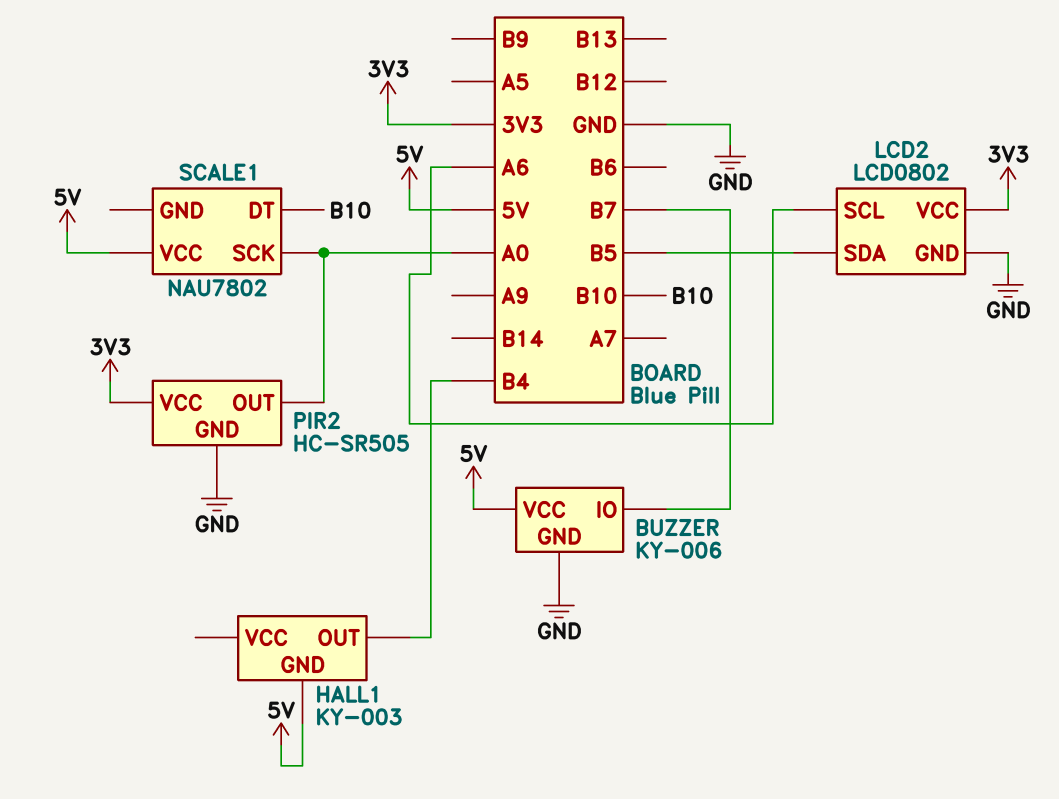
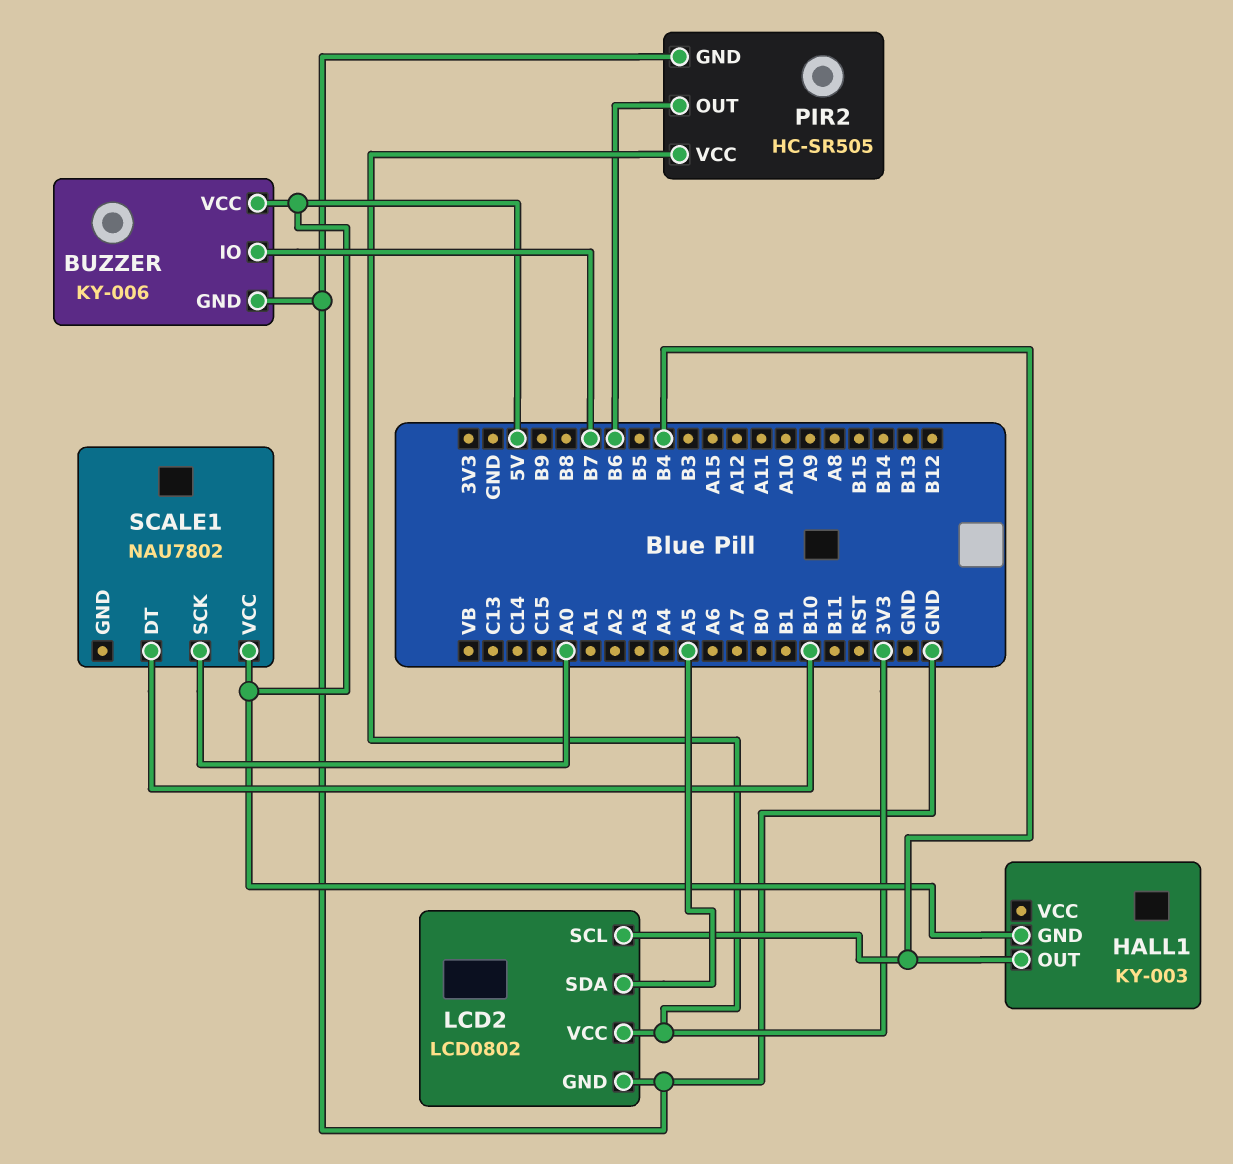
LCD2 pin SCL: A6 -> B4
LCD2 pin SDA: B5 -> A5
PIR2 pin OUT: A0 -> B6

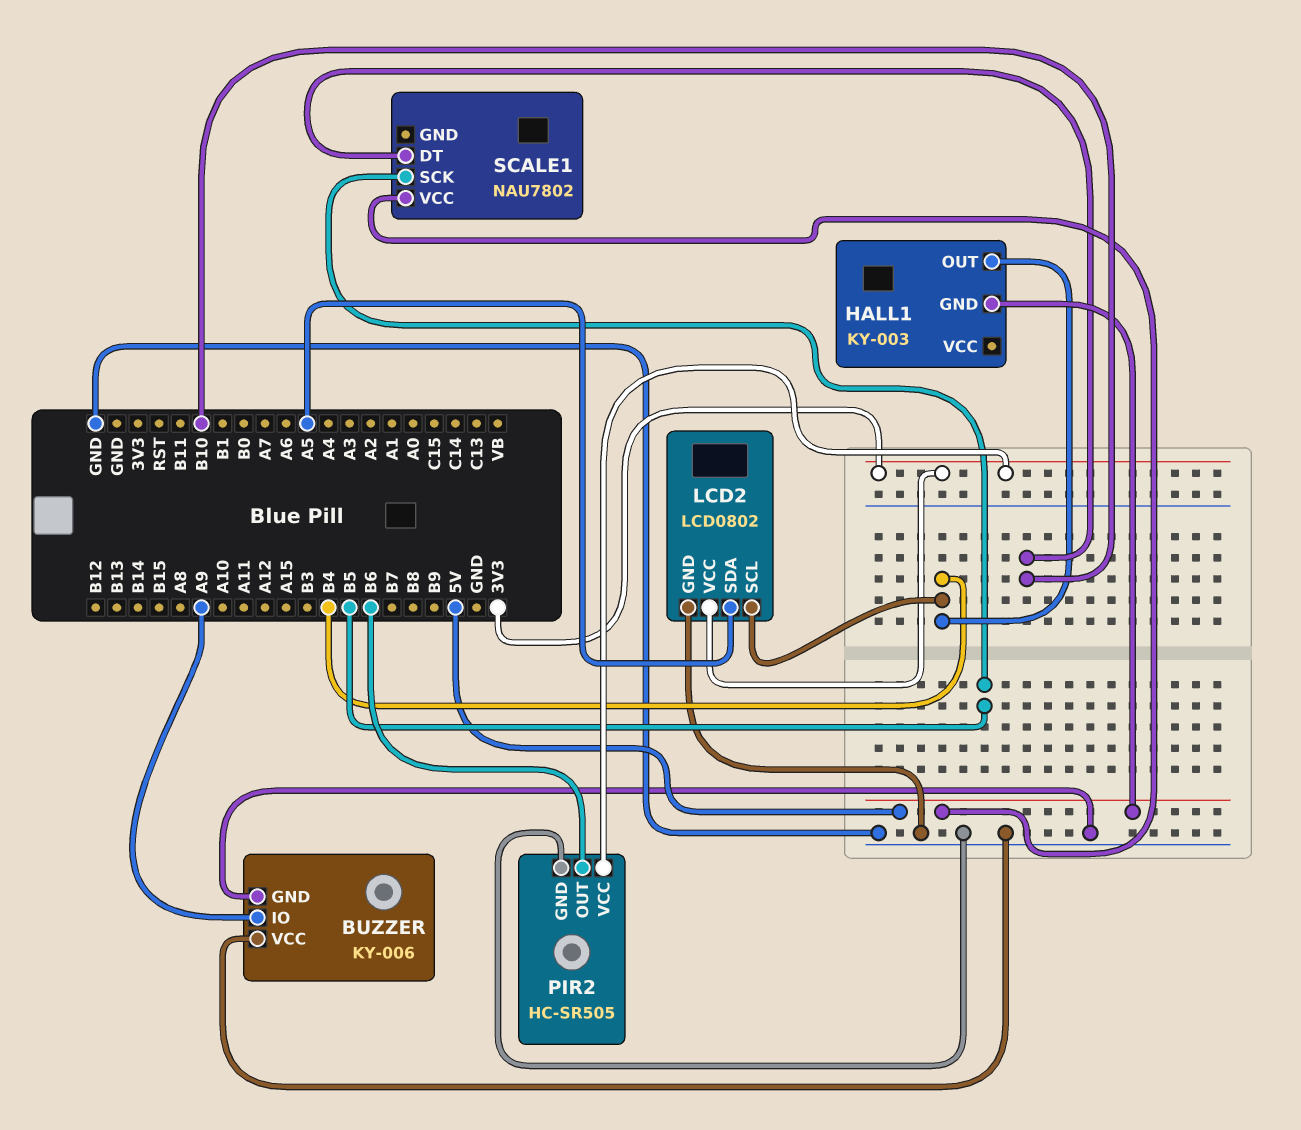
BUZZER pin IO: B7 -> A9
BUZZER pin VCC: 5V -> GND
SCALE1 pin SCK: A0 -> B5

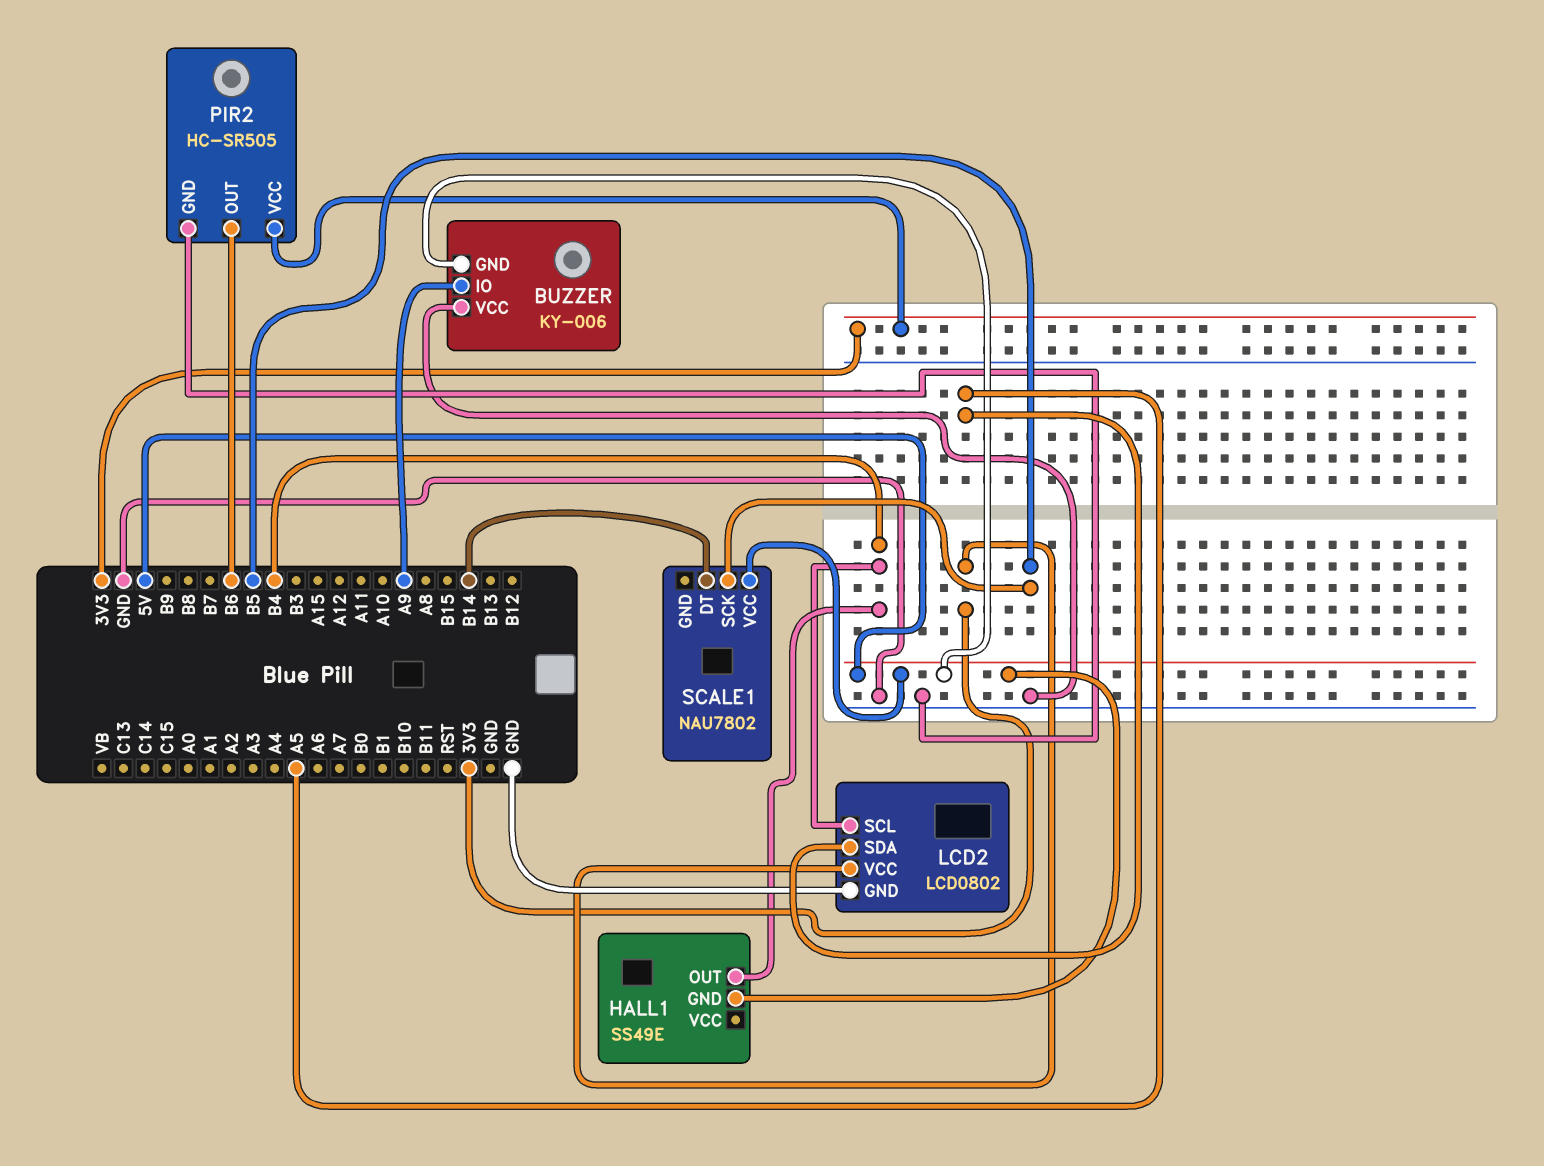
BUZZER pin GND: GND -> 5V
HALL1: KY-003 -> SS49E
SCALE1 pin DT: B10 -> B14

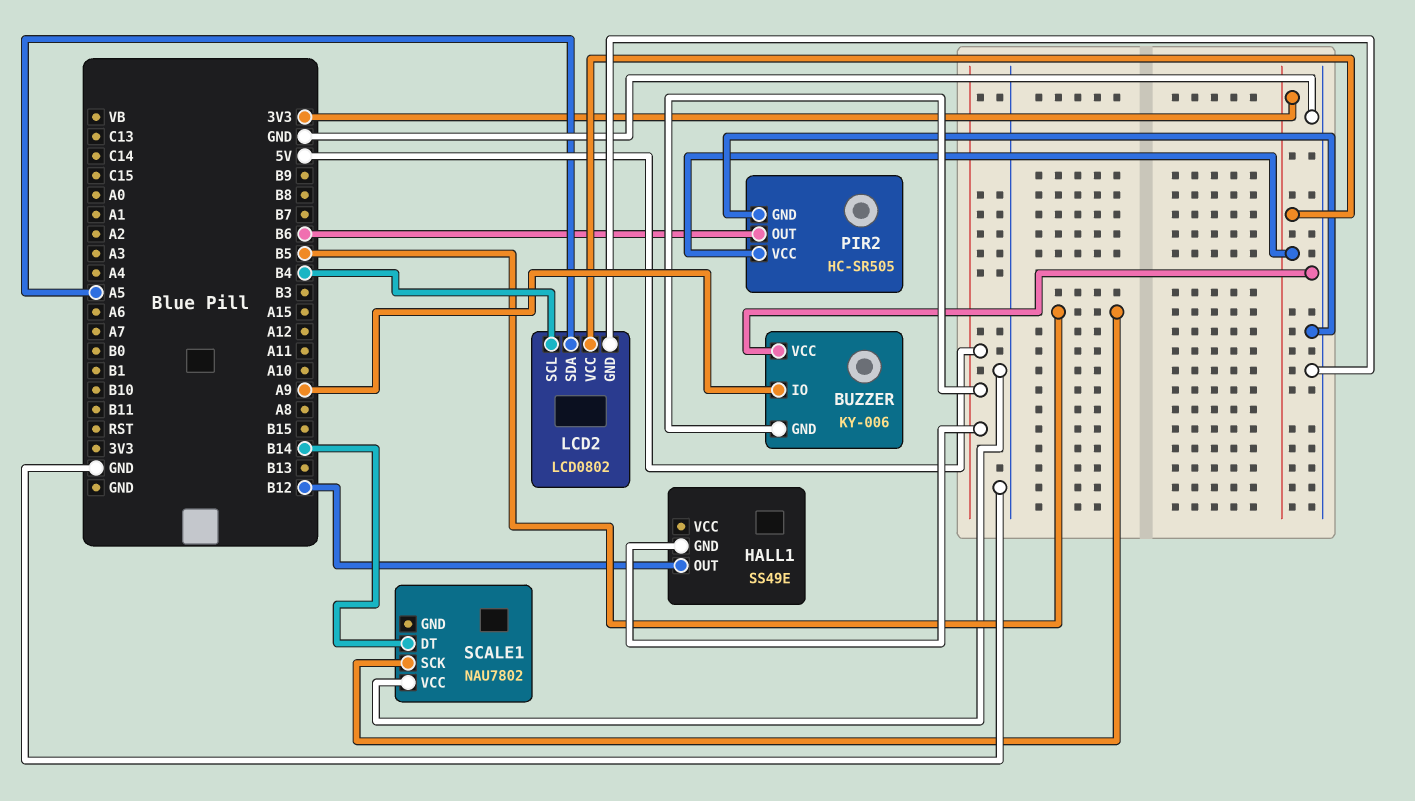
HALL1 pin OUT: B4 -> B12
SCALE1 pin VCC: 5V -> GND

